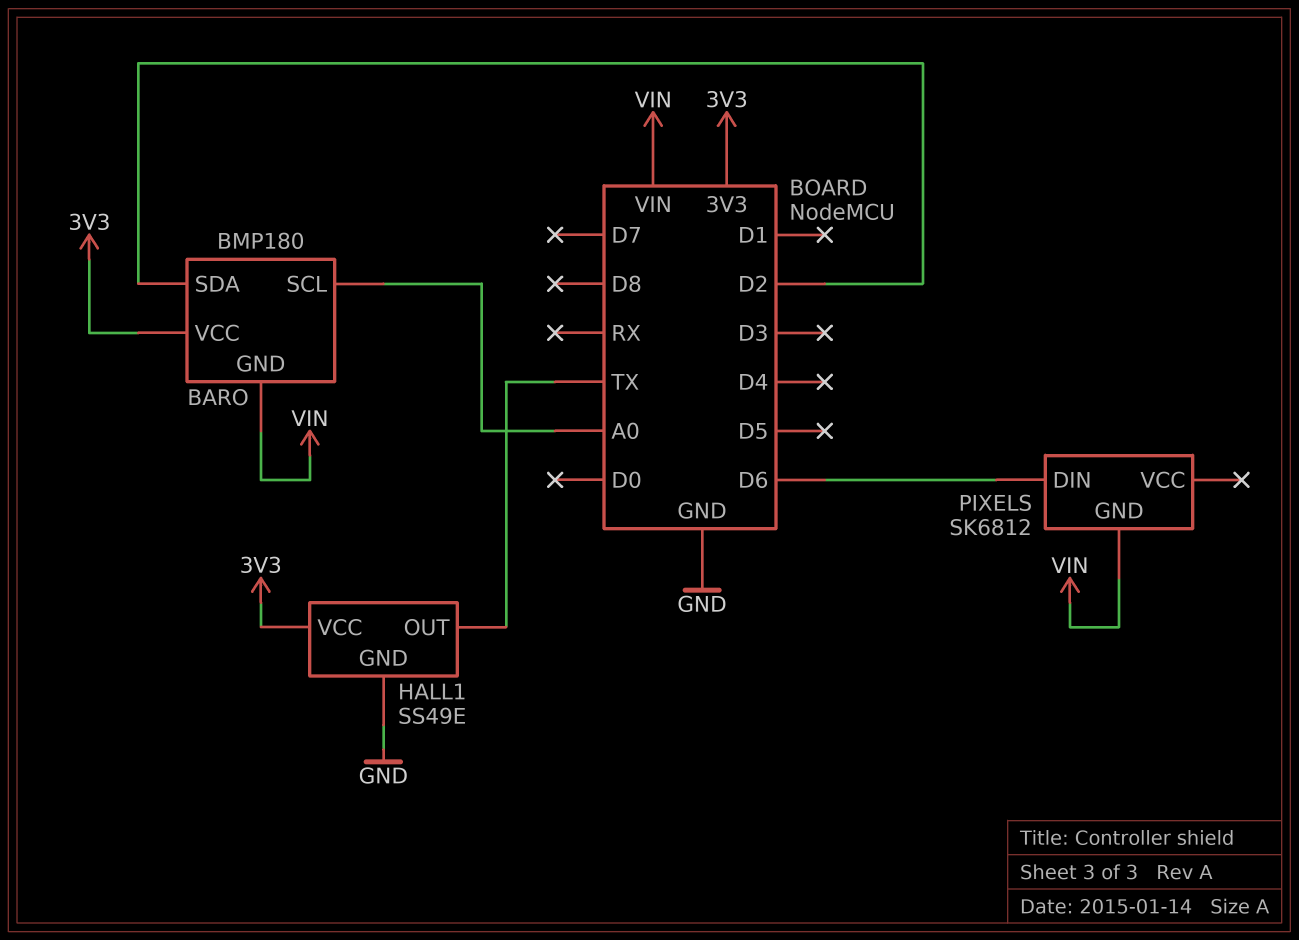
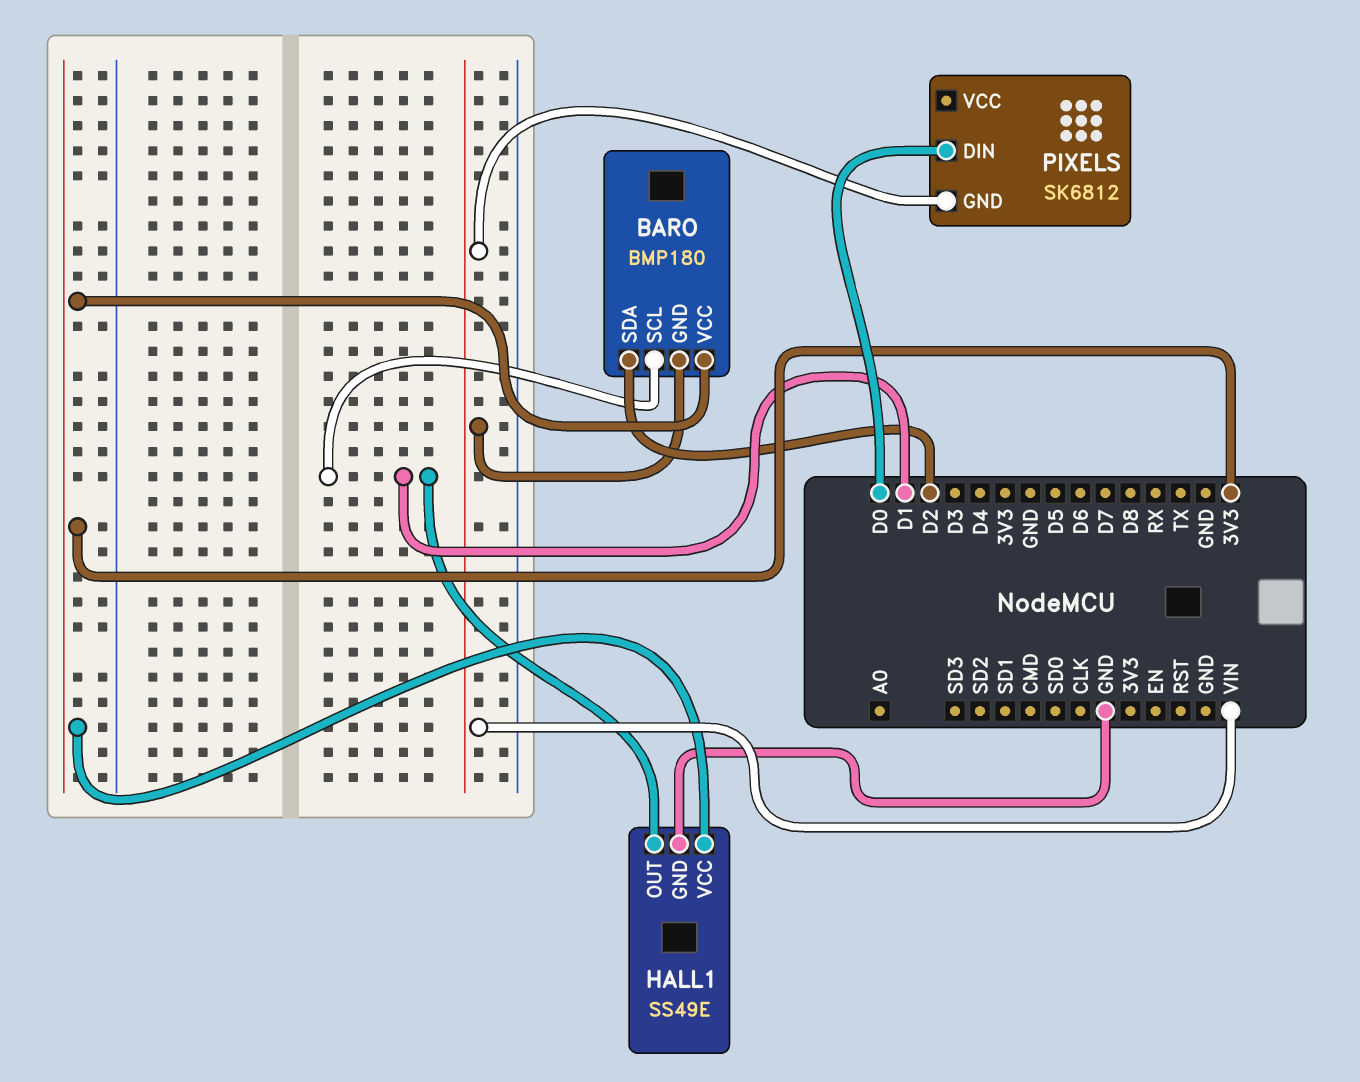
BARO pin SCL: A0 -> D1
HALL1 pin OUT: TX -> D1
PIXELS pin DIN: D6 -> D0

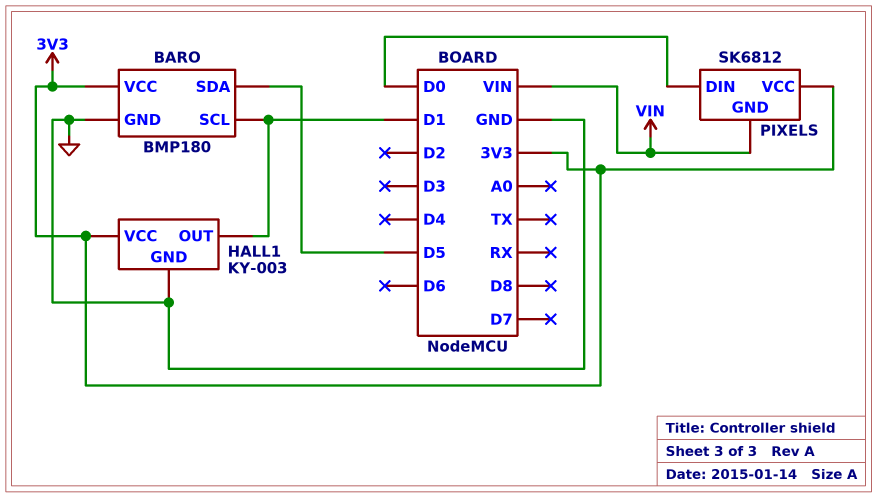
BARO pin GND: VIN -> GND
BARO pin SDA: D2 -> D5
HALL1: SS49E -> KY-003
PIXELS pin VCC: none -> 3V3

